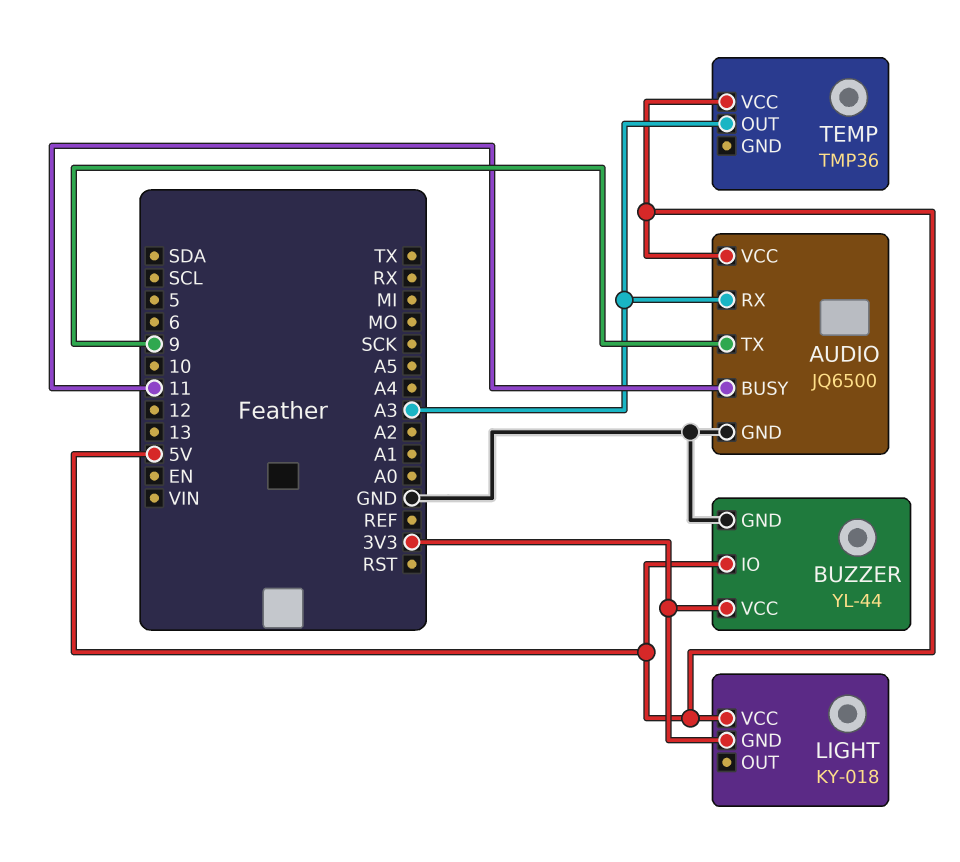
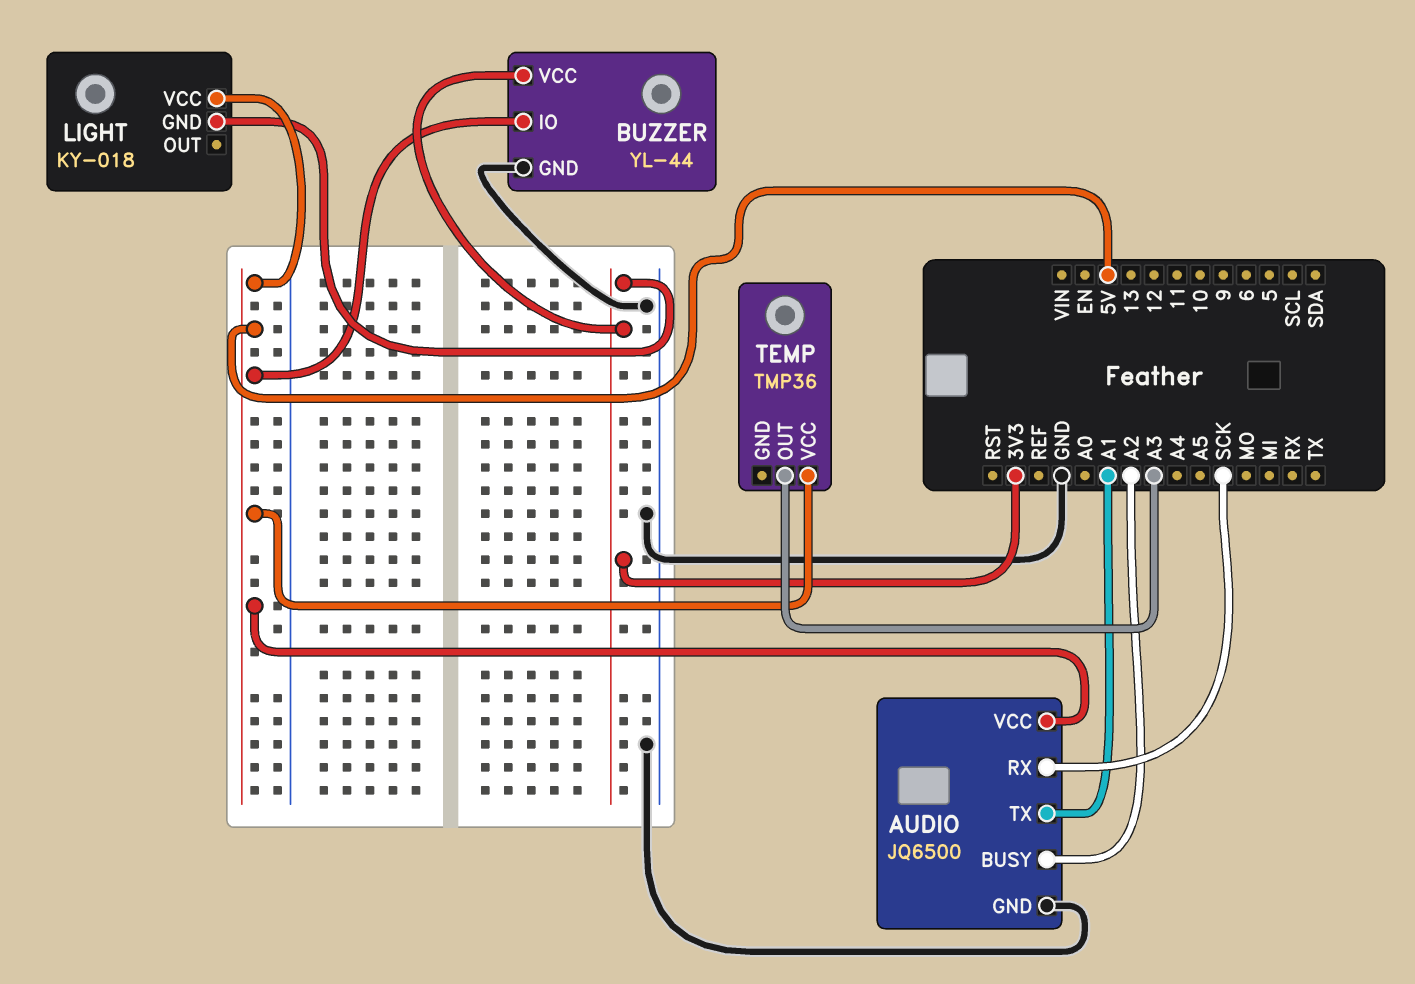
AUDIO pin BUSY: 11 -> A2
AUDIO pin RX: A3 -> SCK
AUDIO pin TX: 9 -> A1

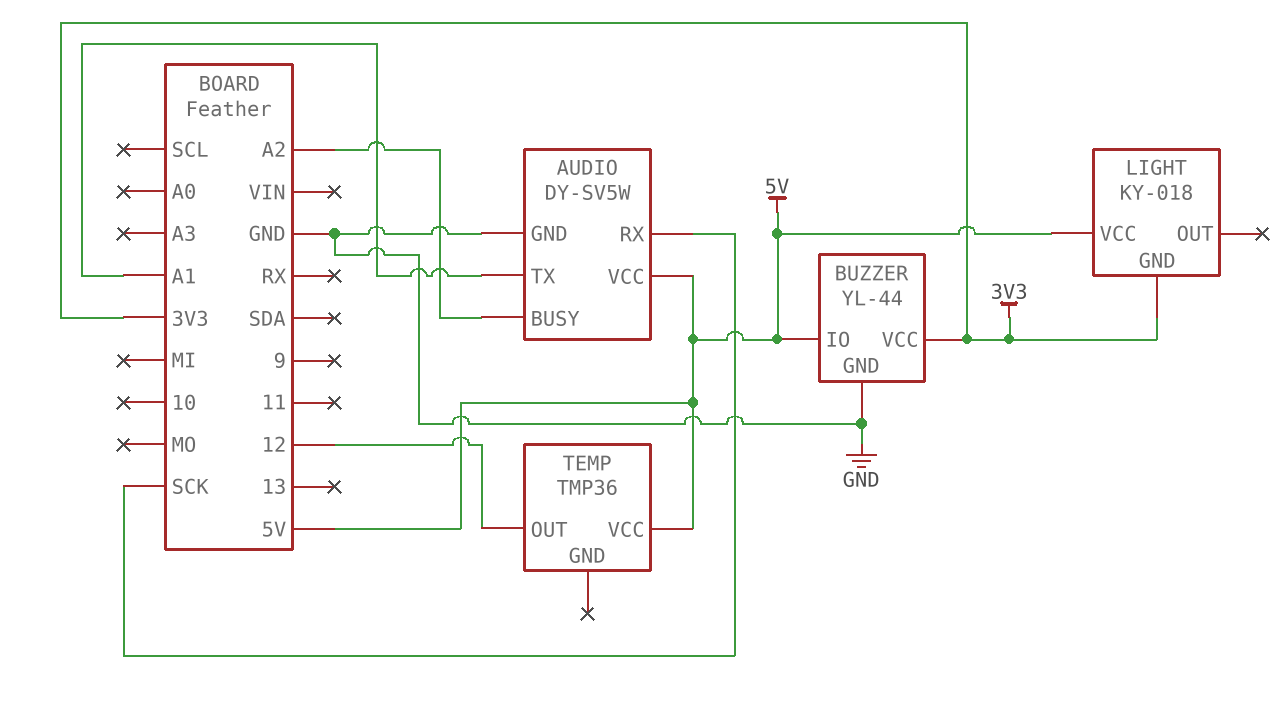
AUDIO: JQ6500 -> DY-SV5W
TEMP pin OUT: A3 -> 12

